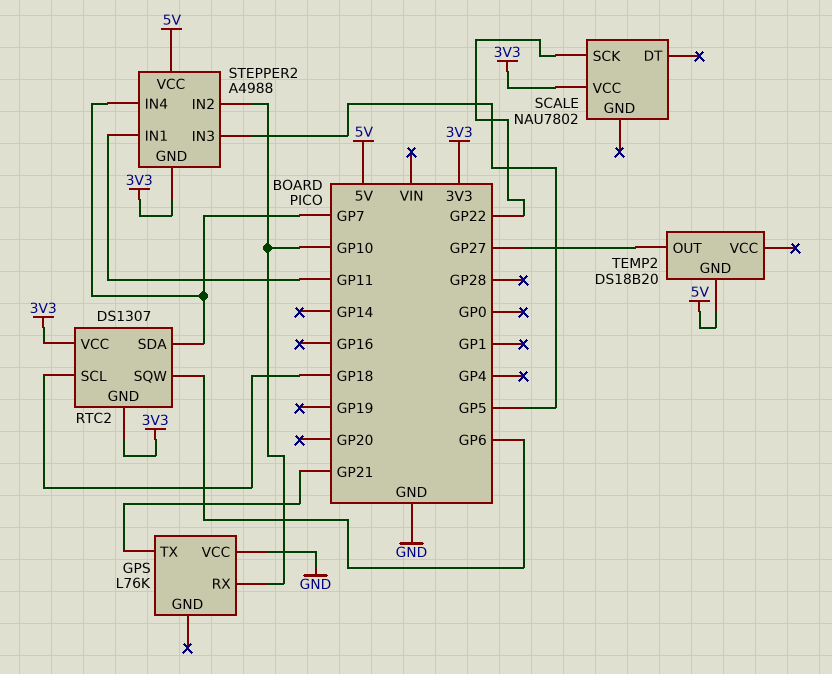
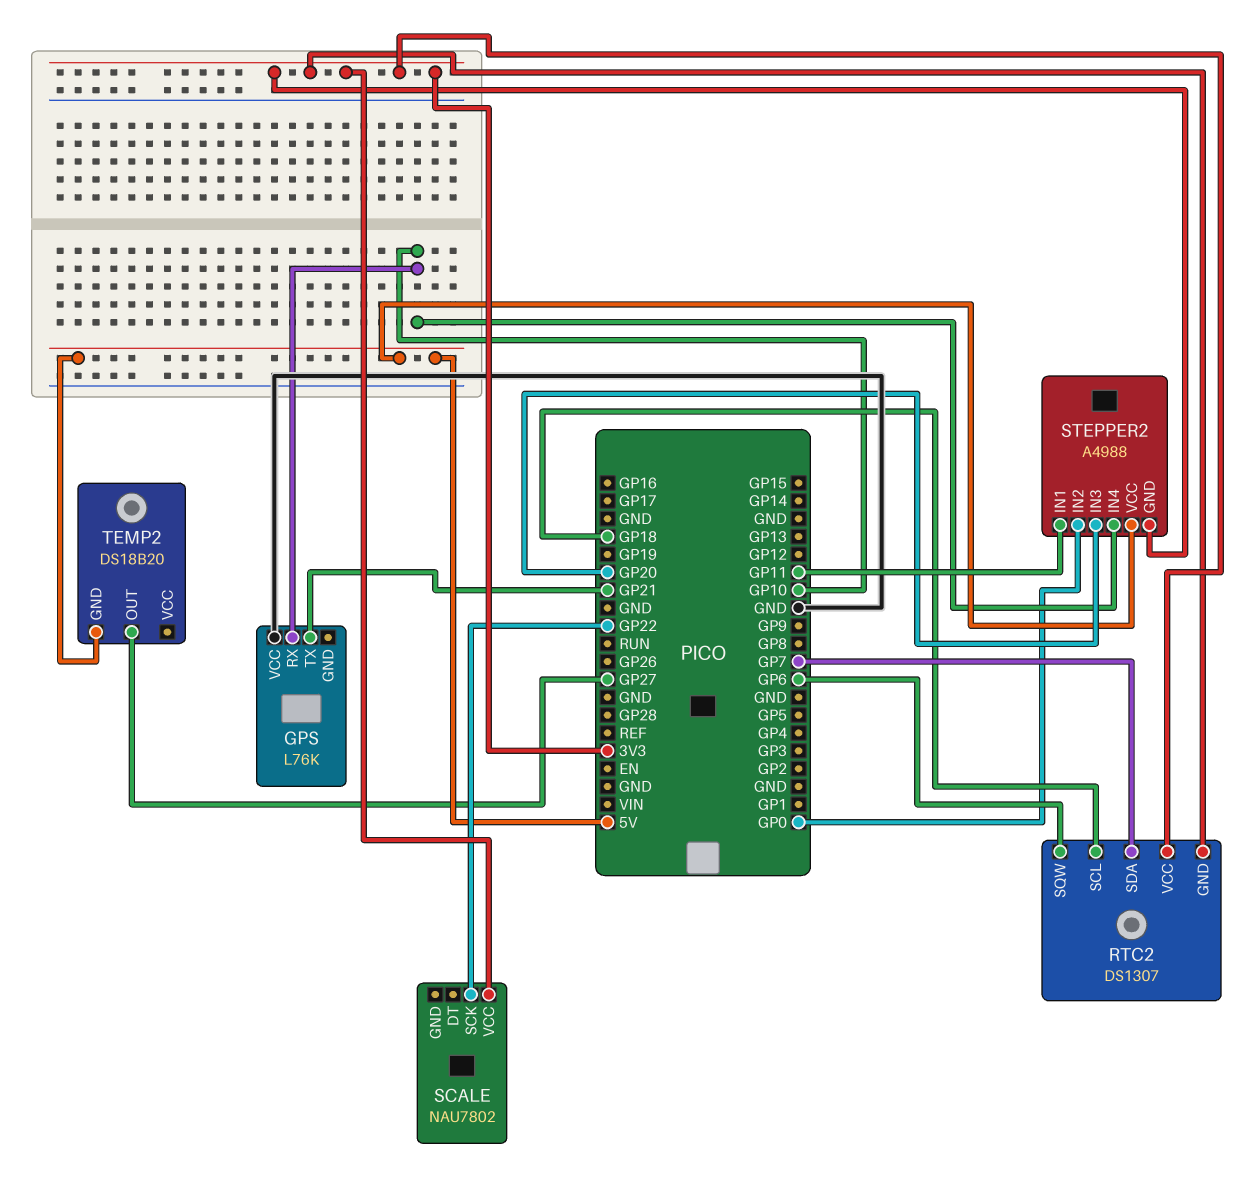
STEPPER2 pin IN2: GP10 -> GP0
STEPPER2 pin IN3: GP5 -> GP20
STEPPER2 pin IN4: GP7 -> GP10

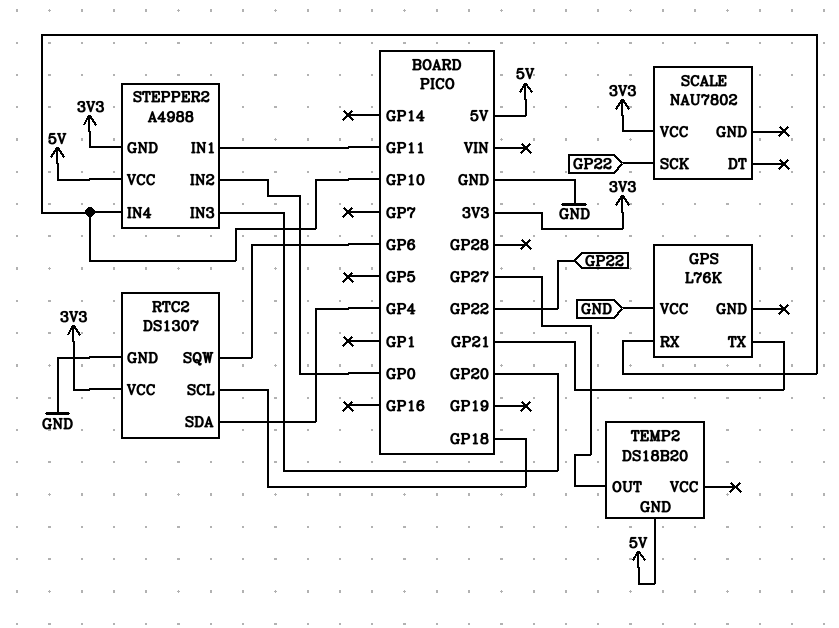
RTC2 pin GND: 3V3 -> GND
RTC2 pin SDA: GP7 -> GP4

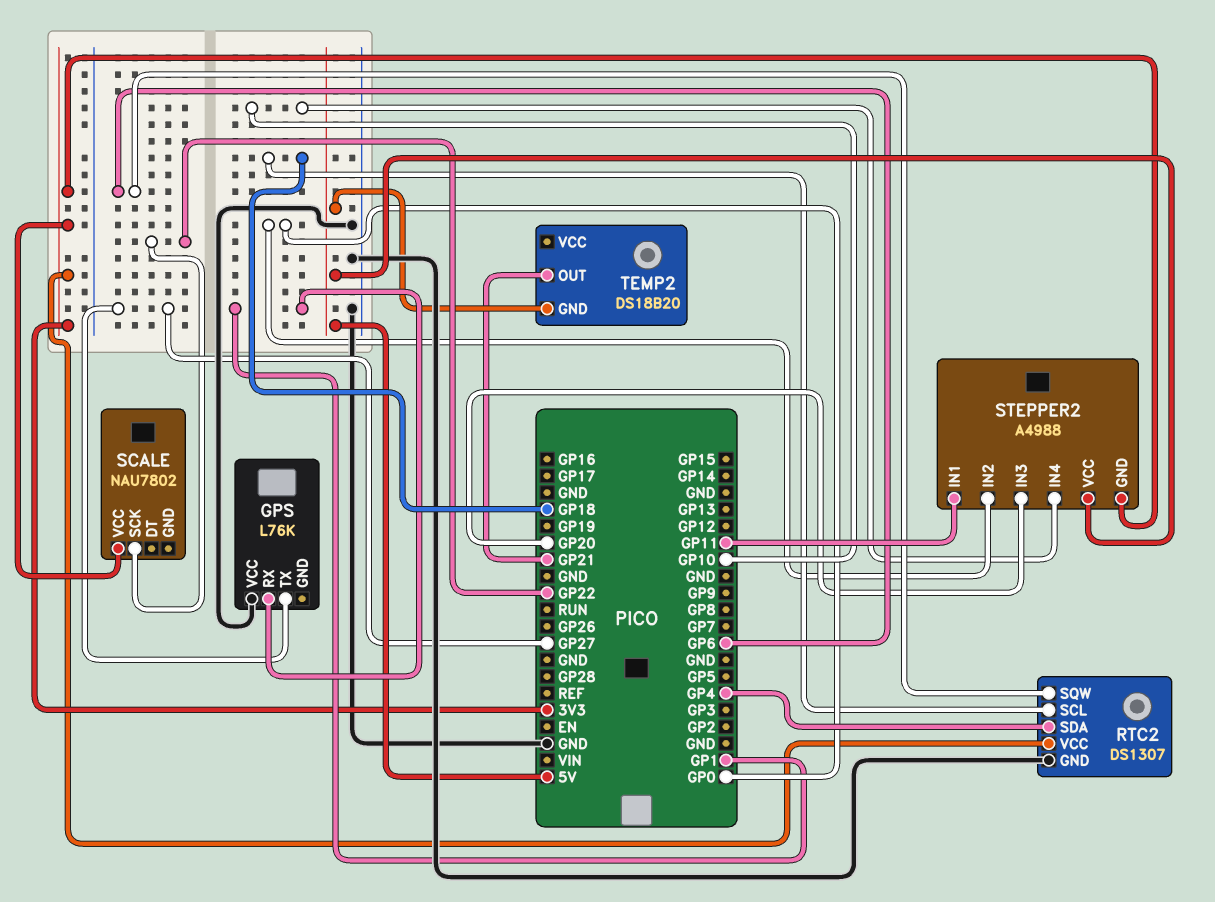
GPS pin RX: GP10 -> GP1
GPS pin TX: GP21 -> GP27
TEMP2 pin OUT: GP27 -> GP21

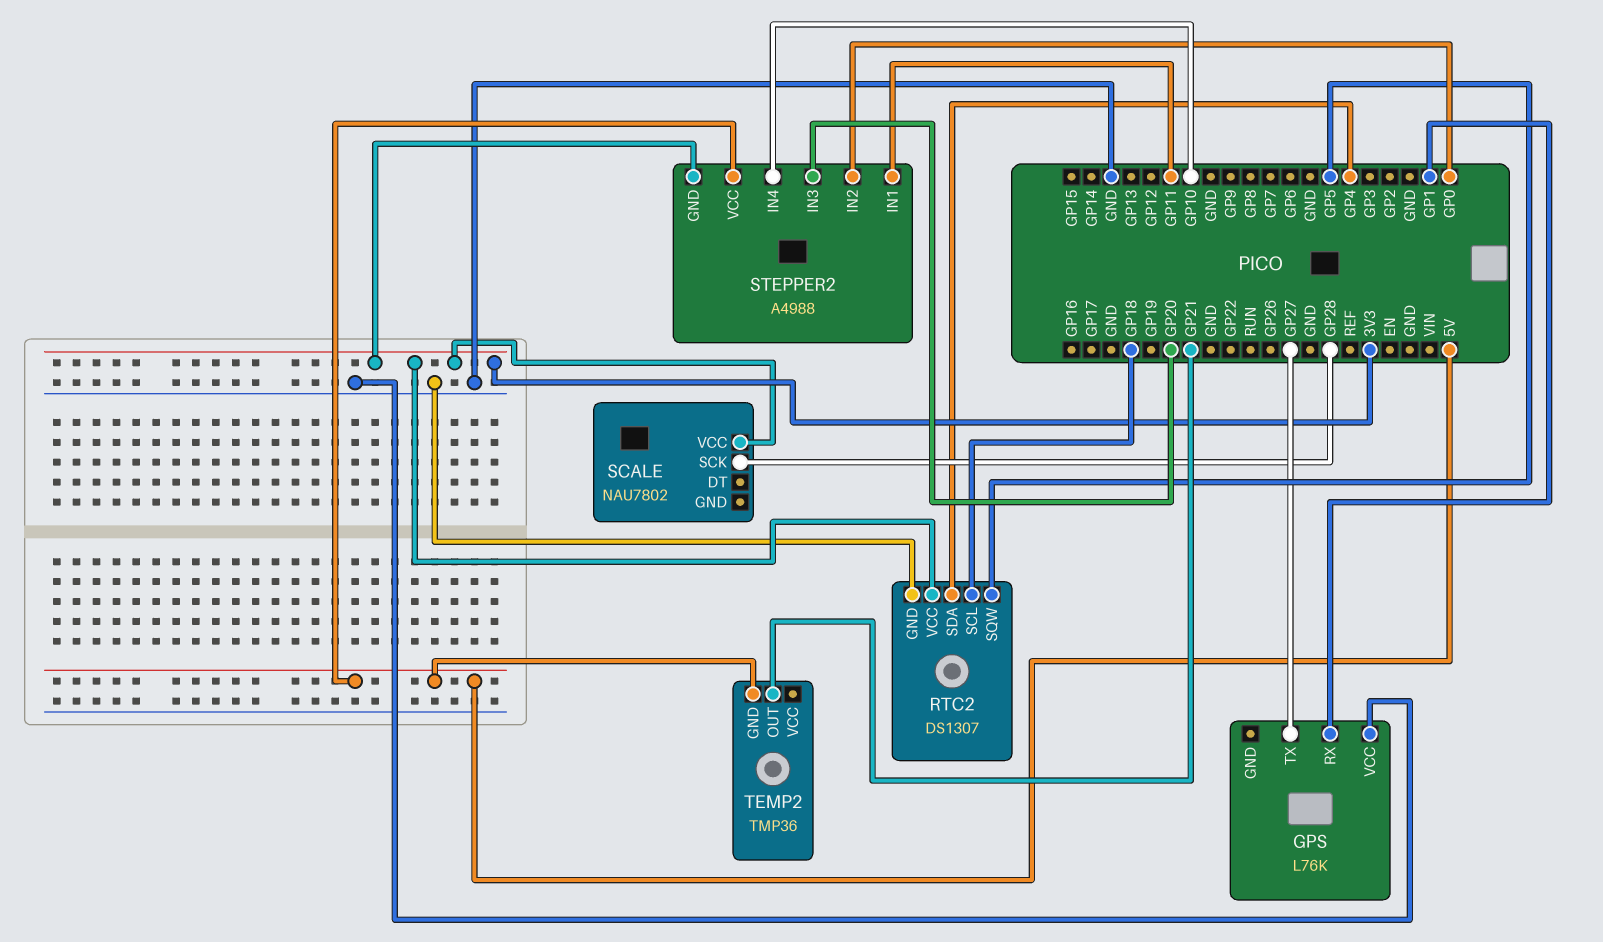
RTC2 pin SQW: GP6 -> GP5
SCALE pin SCK: GP22 -> GP28
TEMP2: DS18B20 -> TMP36

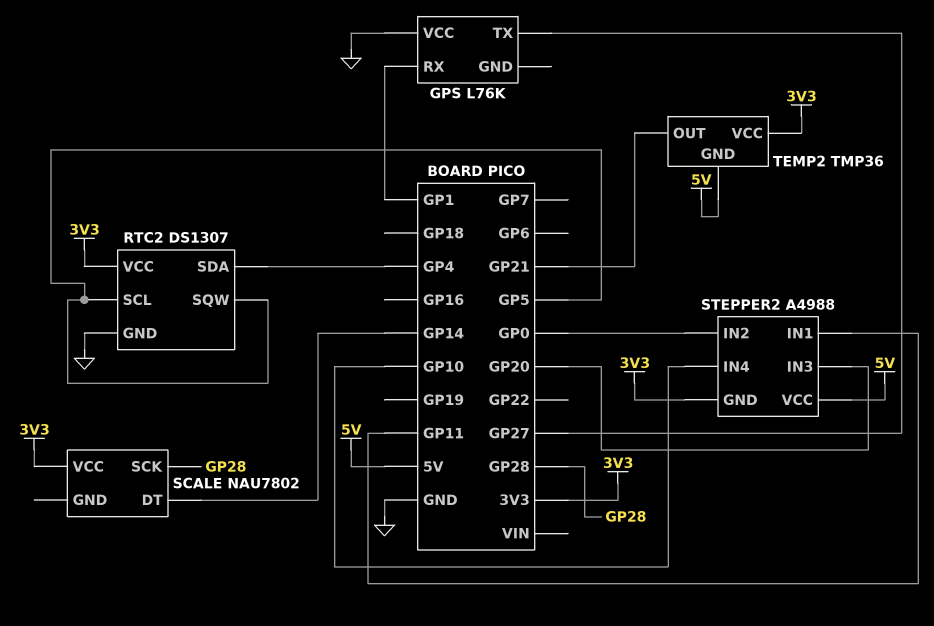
RTC2 pin SCL: GP18 -> GP5
SCALE pin DT: none -> GP14
TEMP2 pin VCC: none -> 3V3

